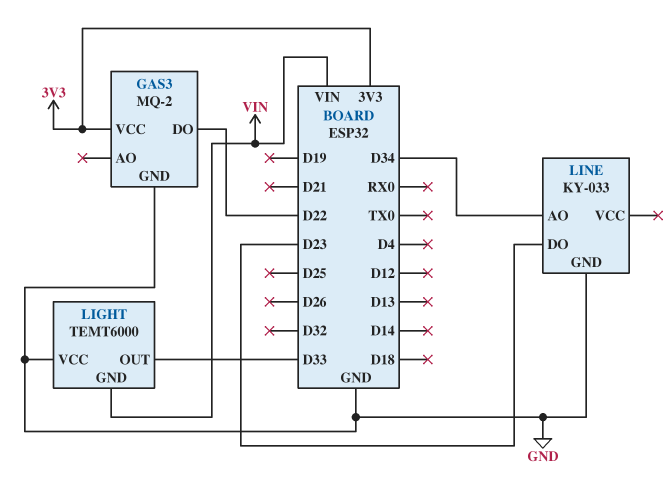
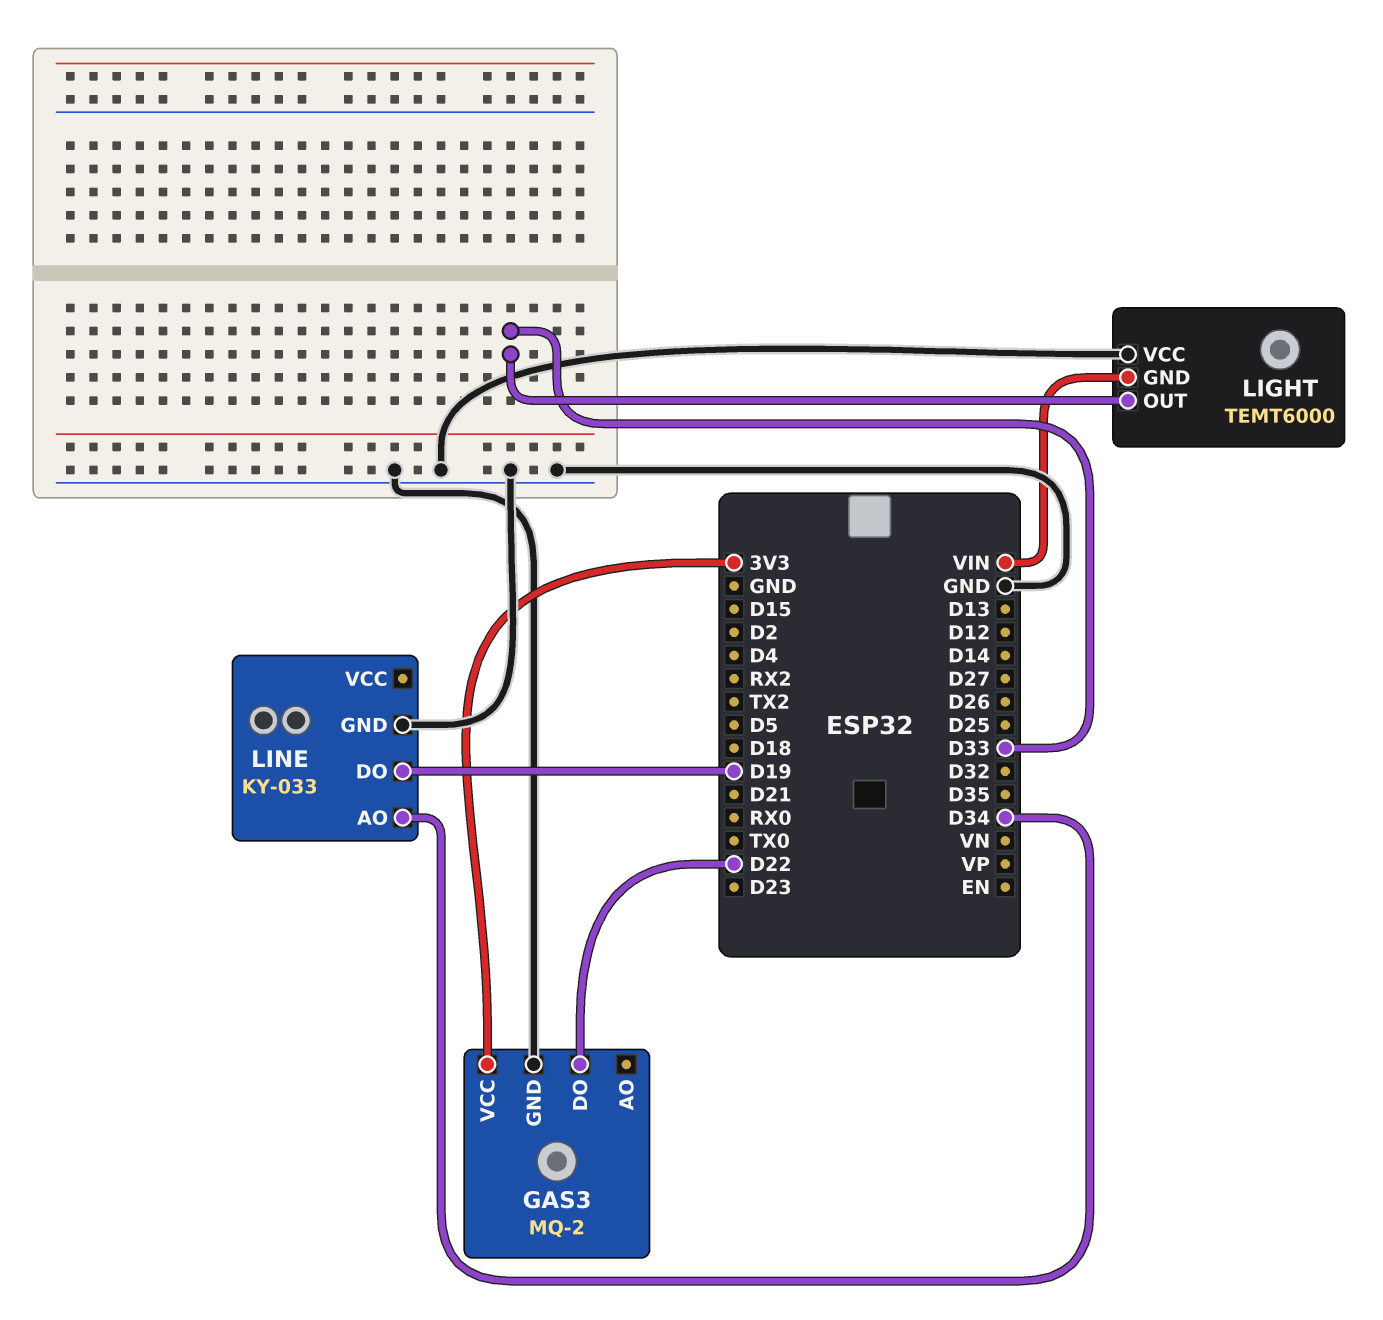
LINE pin DO: D23 -> D19

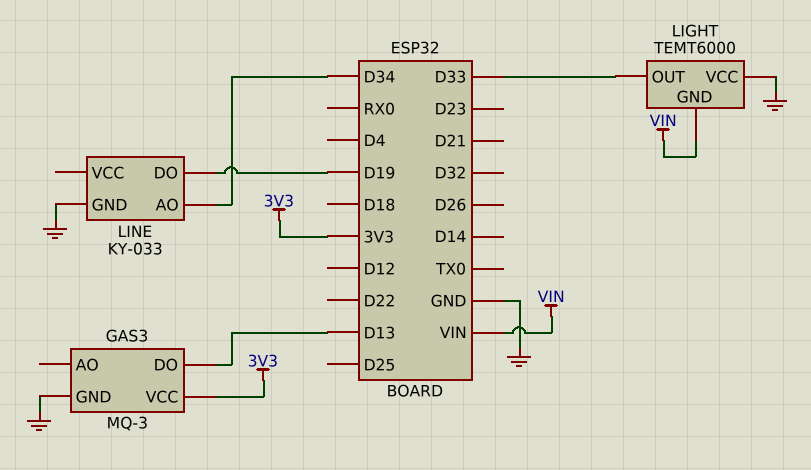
GAS3: MQ-2 -> MQ-3
GAS3 pin DO: D22 -> D13

